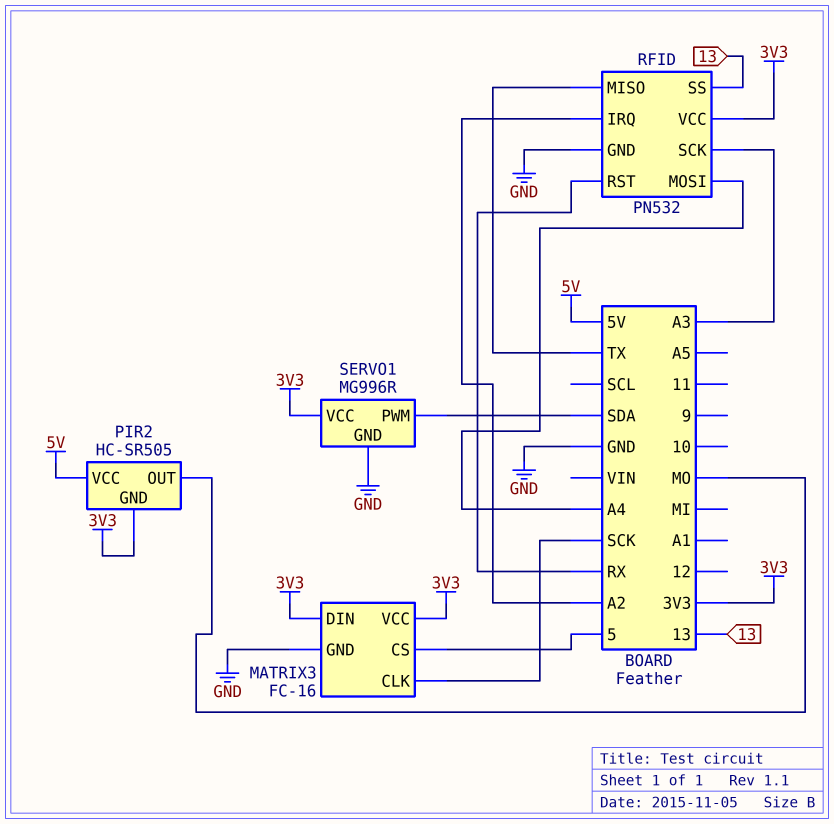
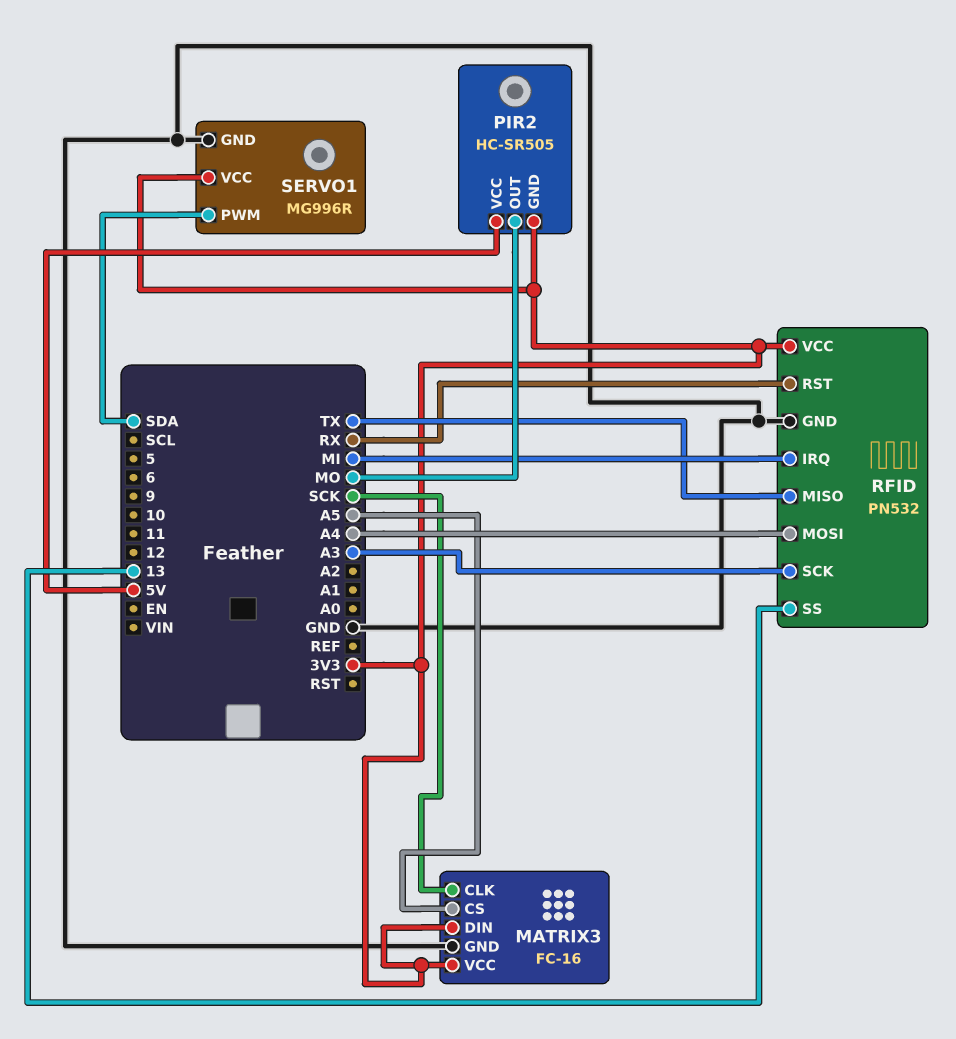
MATRIX3 pin CS: 5 -> A5
RFID pin IRQ: A2 -> MI

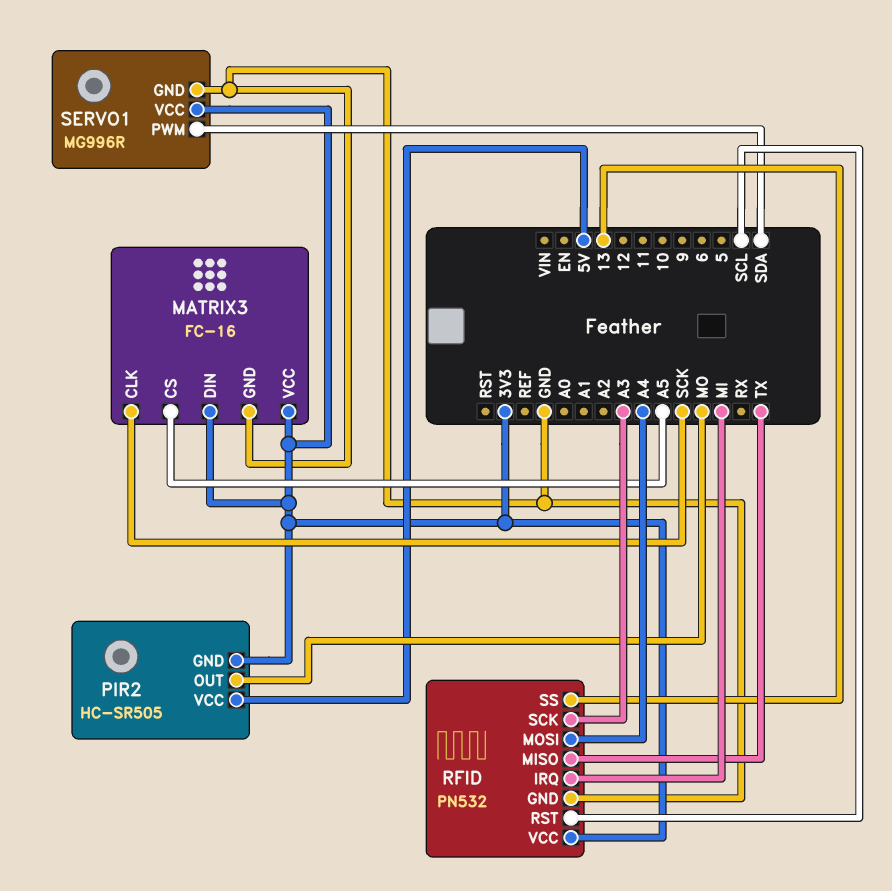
RFID pin RST: RX -> SCL

